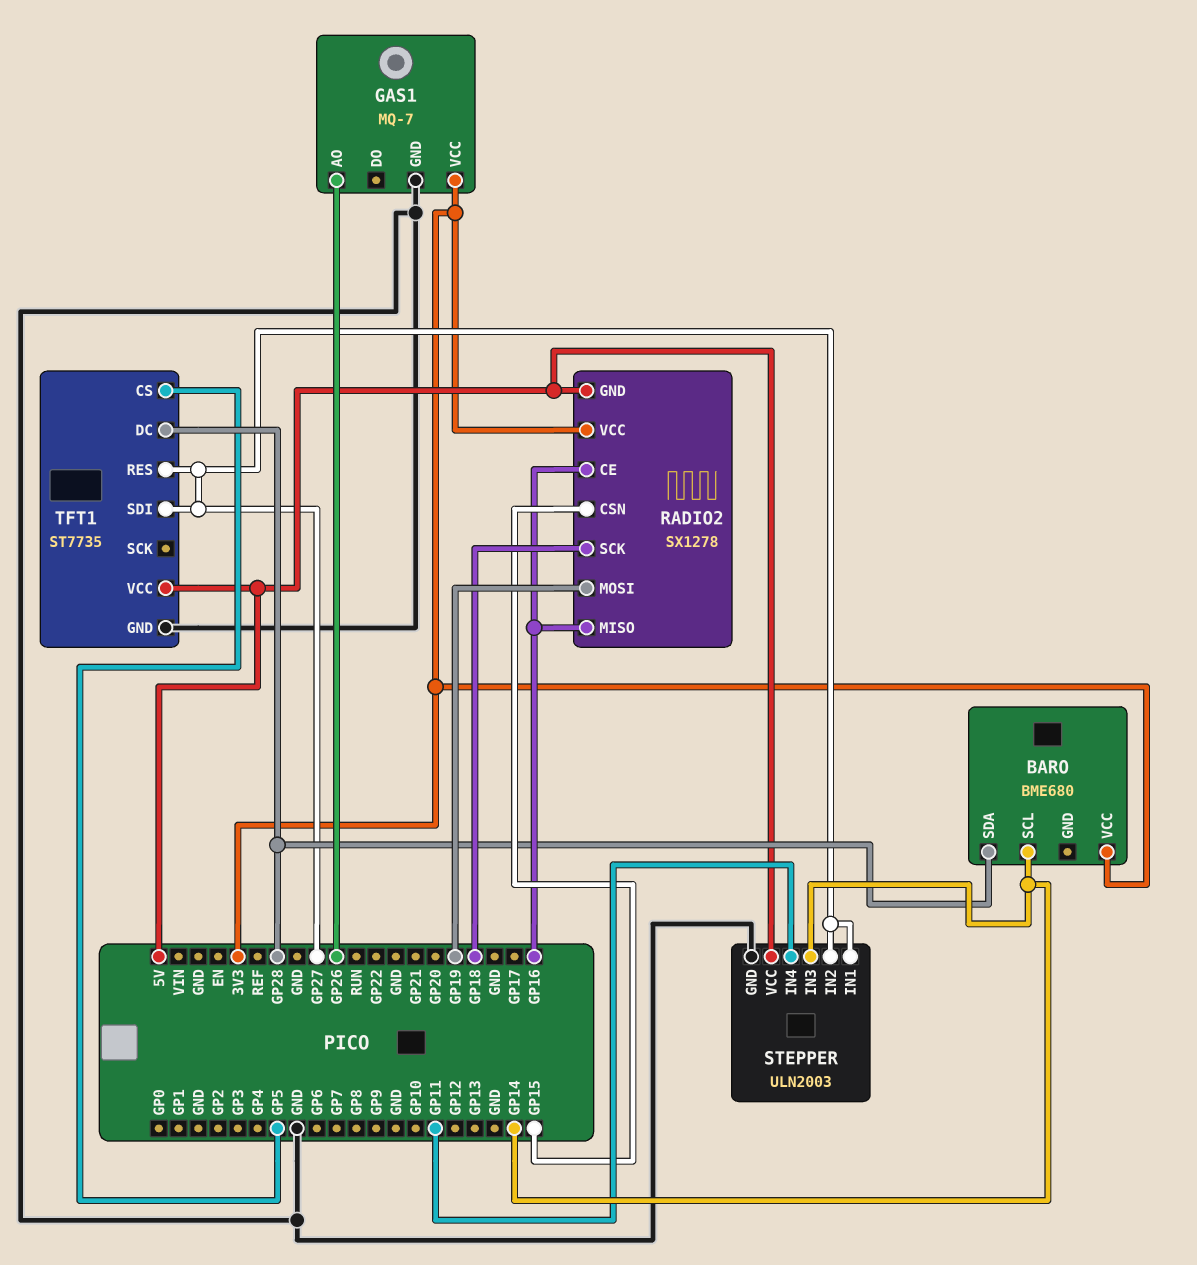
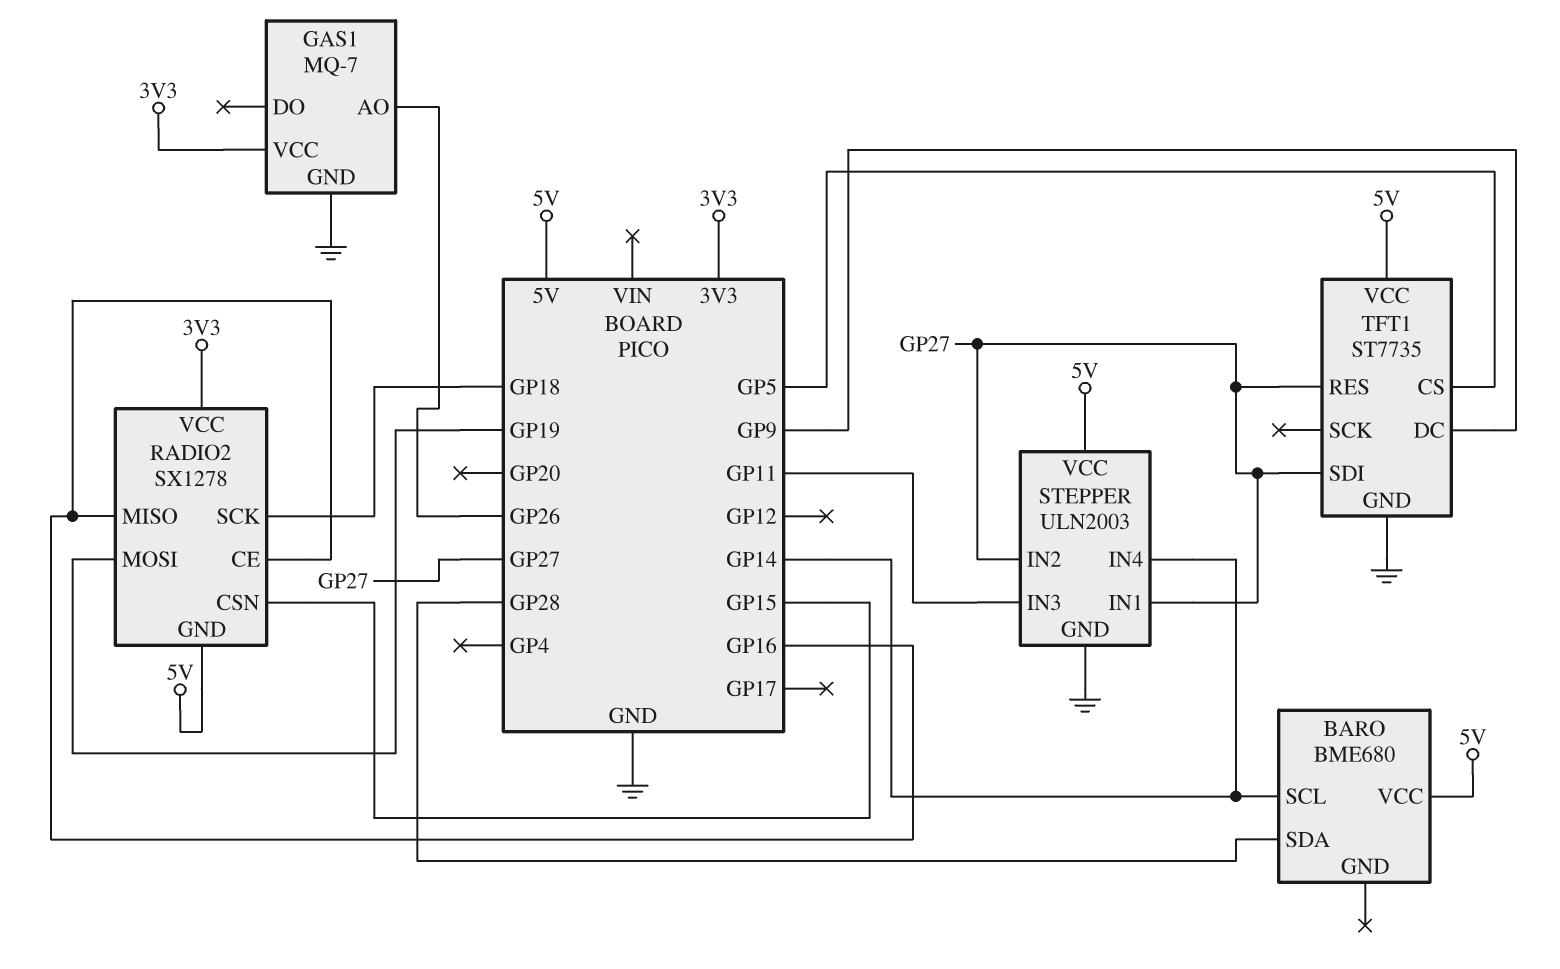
BARO pin VCC: 3V3 -> 5V
STEPPER pin IN3: GP14 -> GP11
STEPPER pin IN4: GP11 -> GP14
TFT1 pin DC: GP28 -> GP9

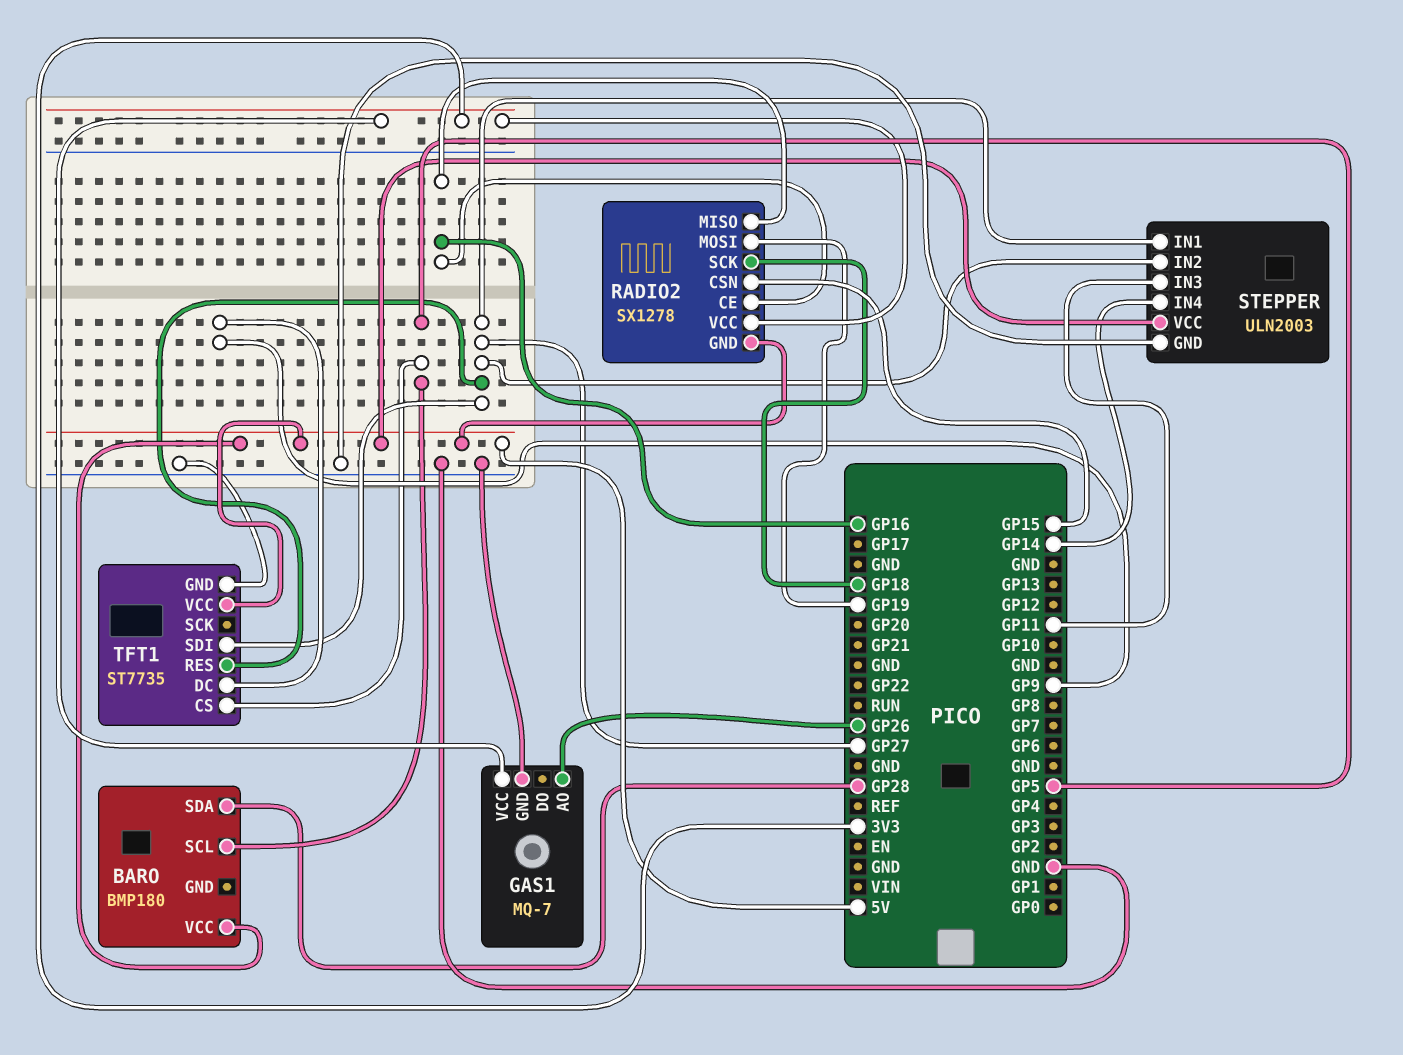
BARO: BME680 -> BMP180
BARO pin SCL: GP14 -> GP5

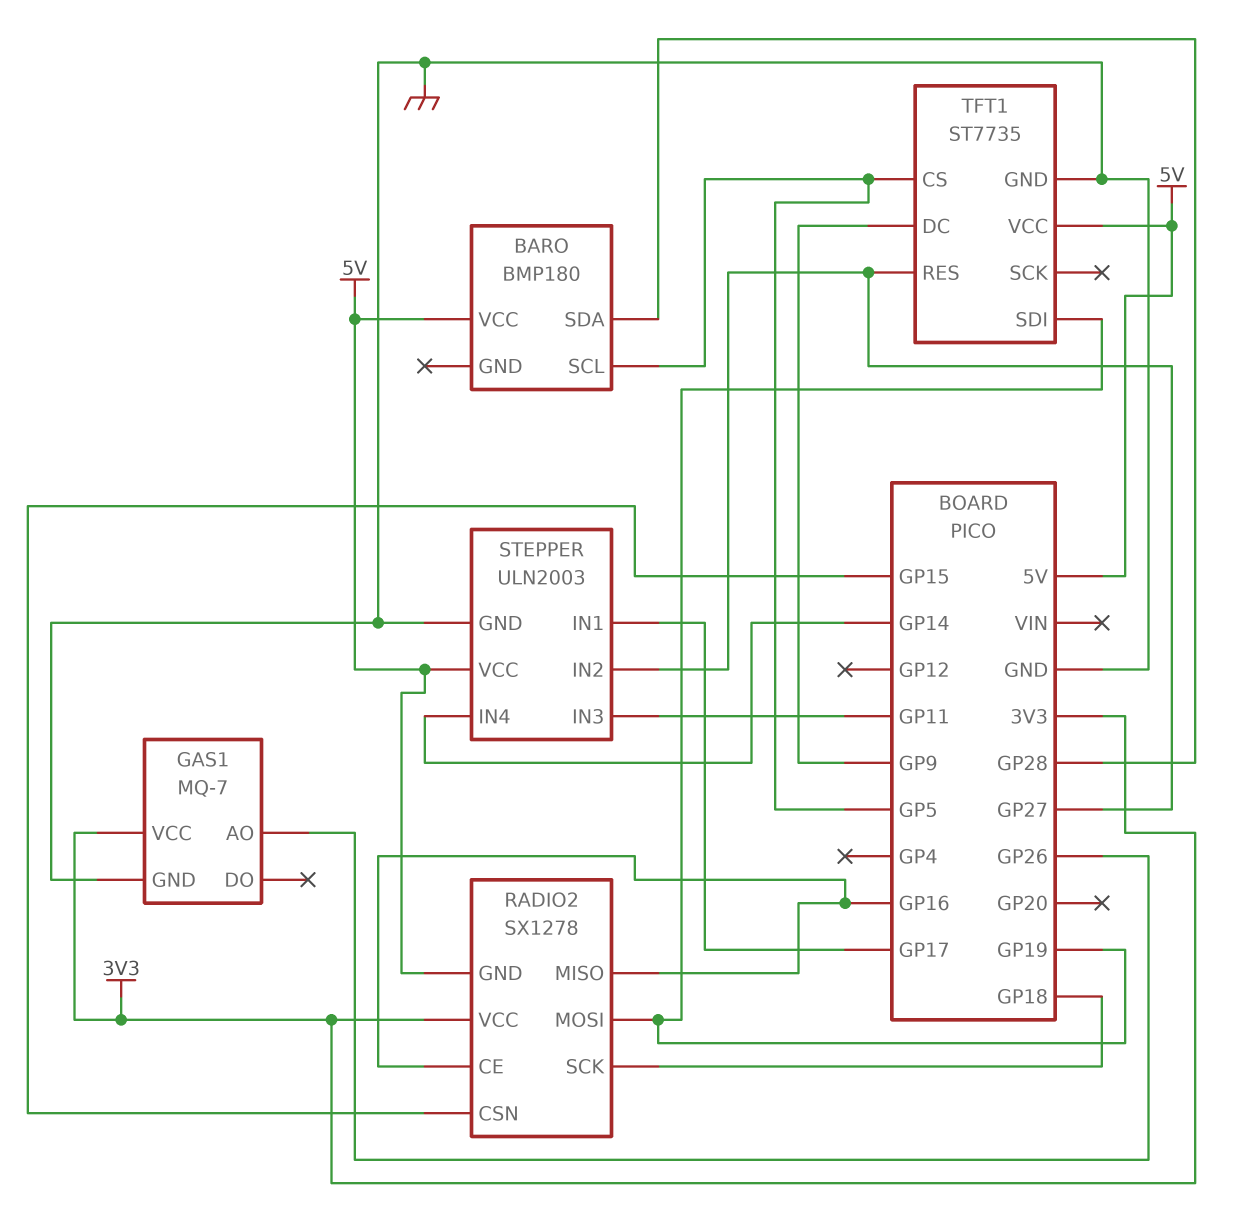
STEPPER pin IN1: GP27 -> GP17
TFT1 pin SDI: GP27 -> GP19

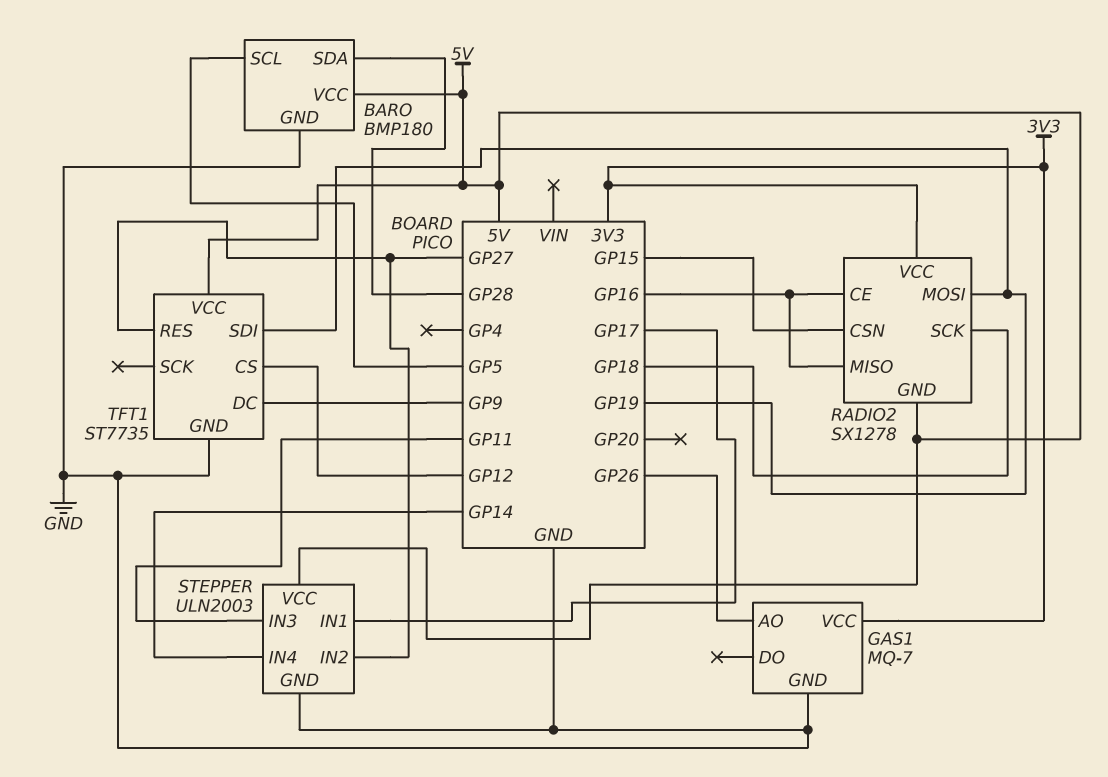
BARO pin GND: none -> GND
TFT1 pin CS: GP5 -> GP12

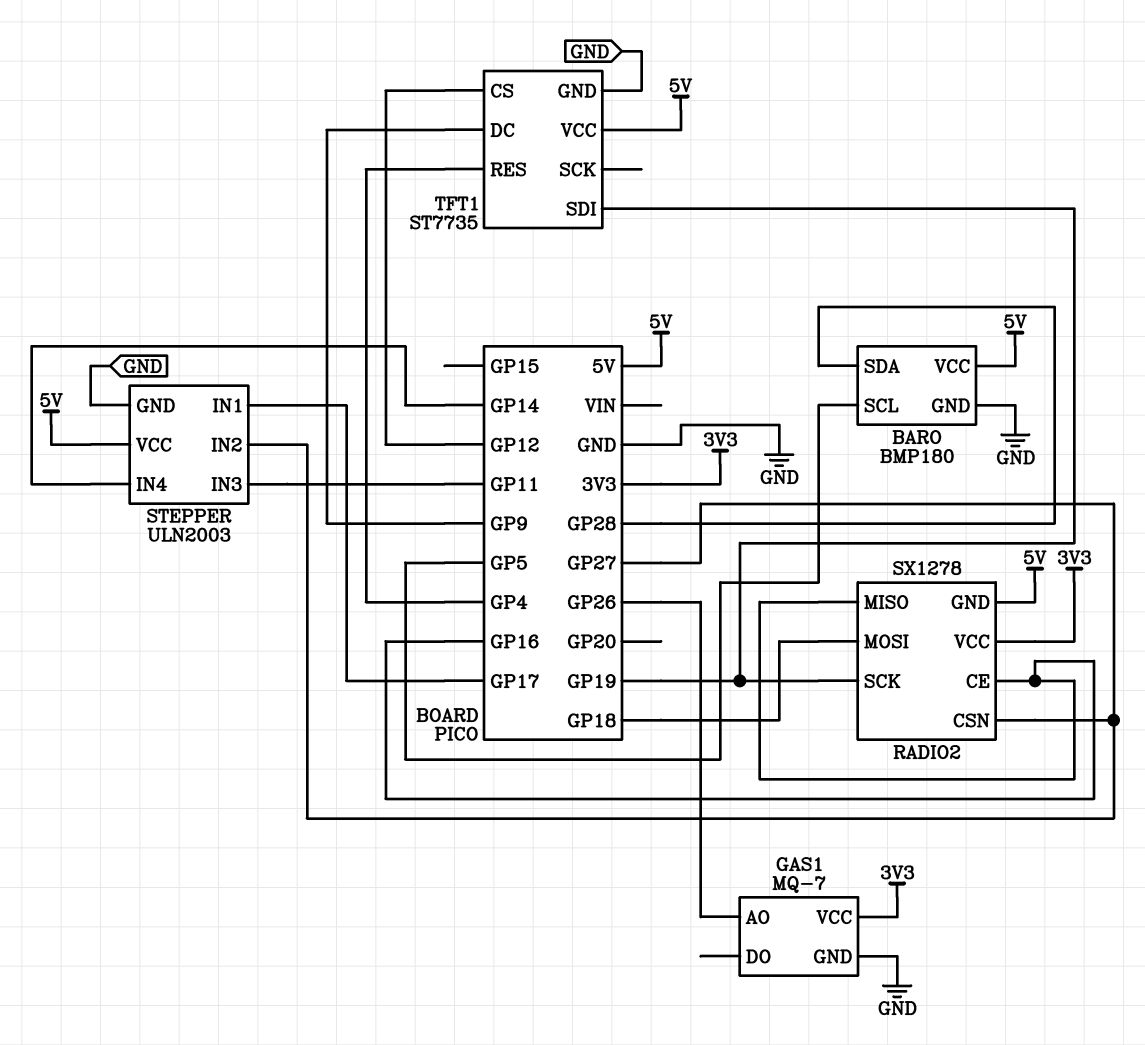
RADIO2 pin CSN: GP15 -> GP27
RADIO2 pin MOSI: GP19 -> GP18
RADIO2 pin SCK: GP18 -> GP19
TFT1 pin RES: GP27 -> GP4

